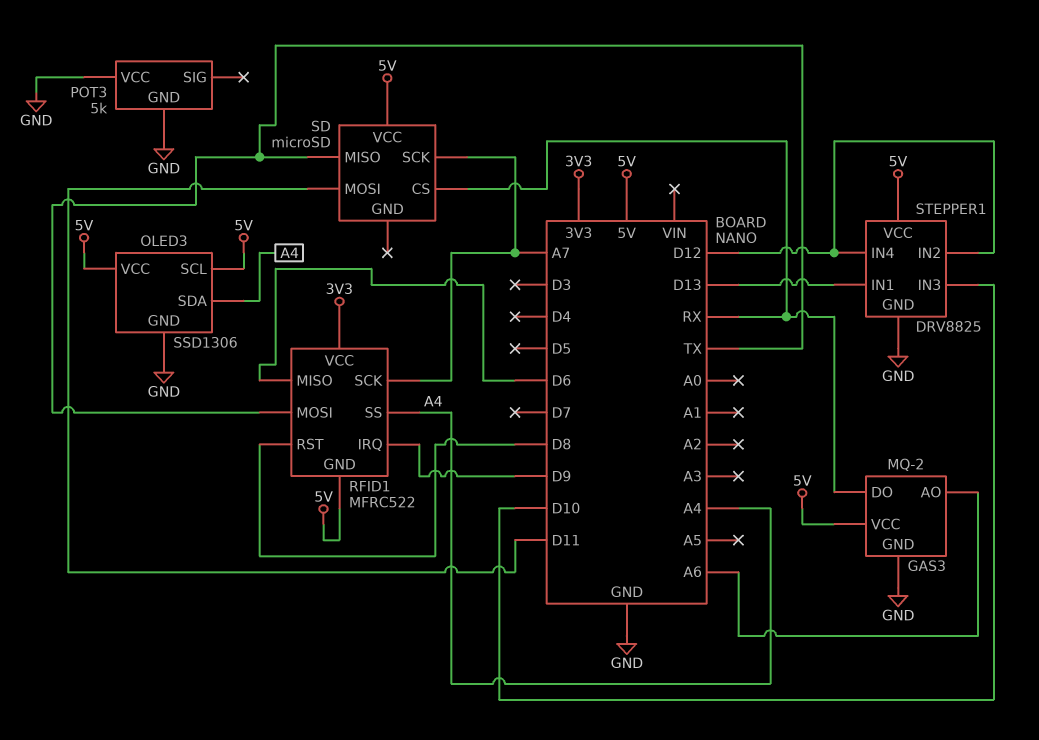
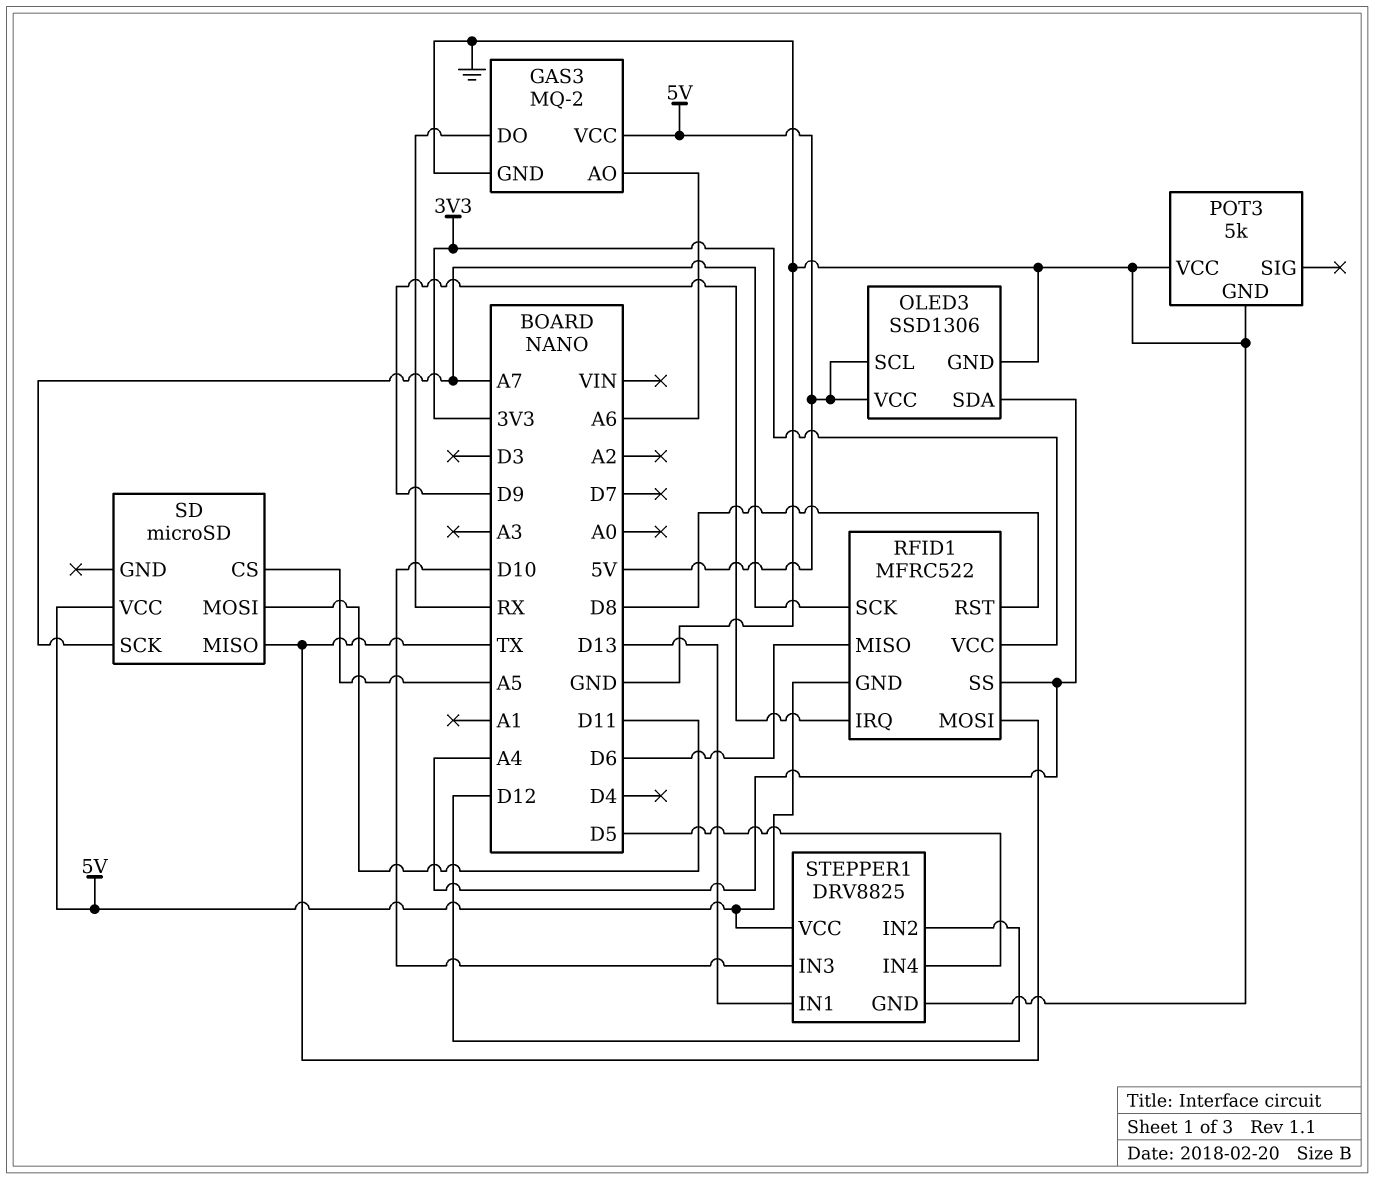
SD pin CS: RX -> A5
STEPPER1 pin IN4: D12 -> D5

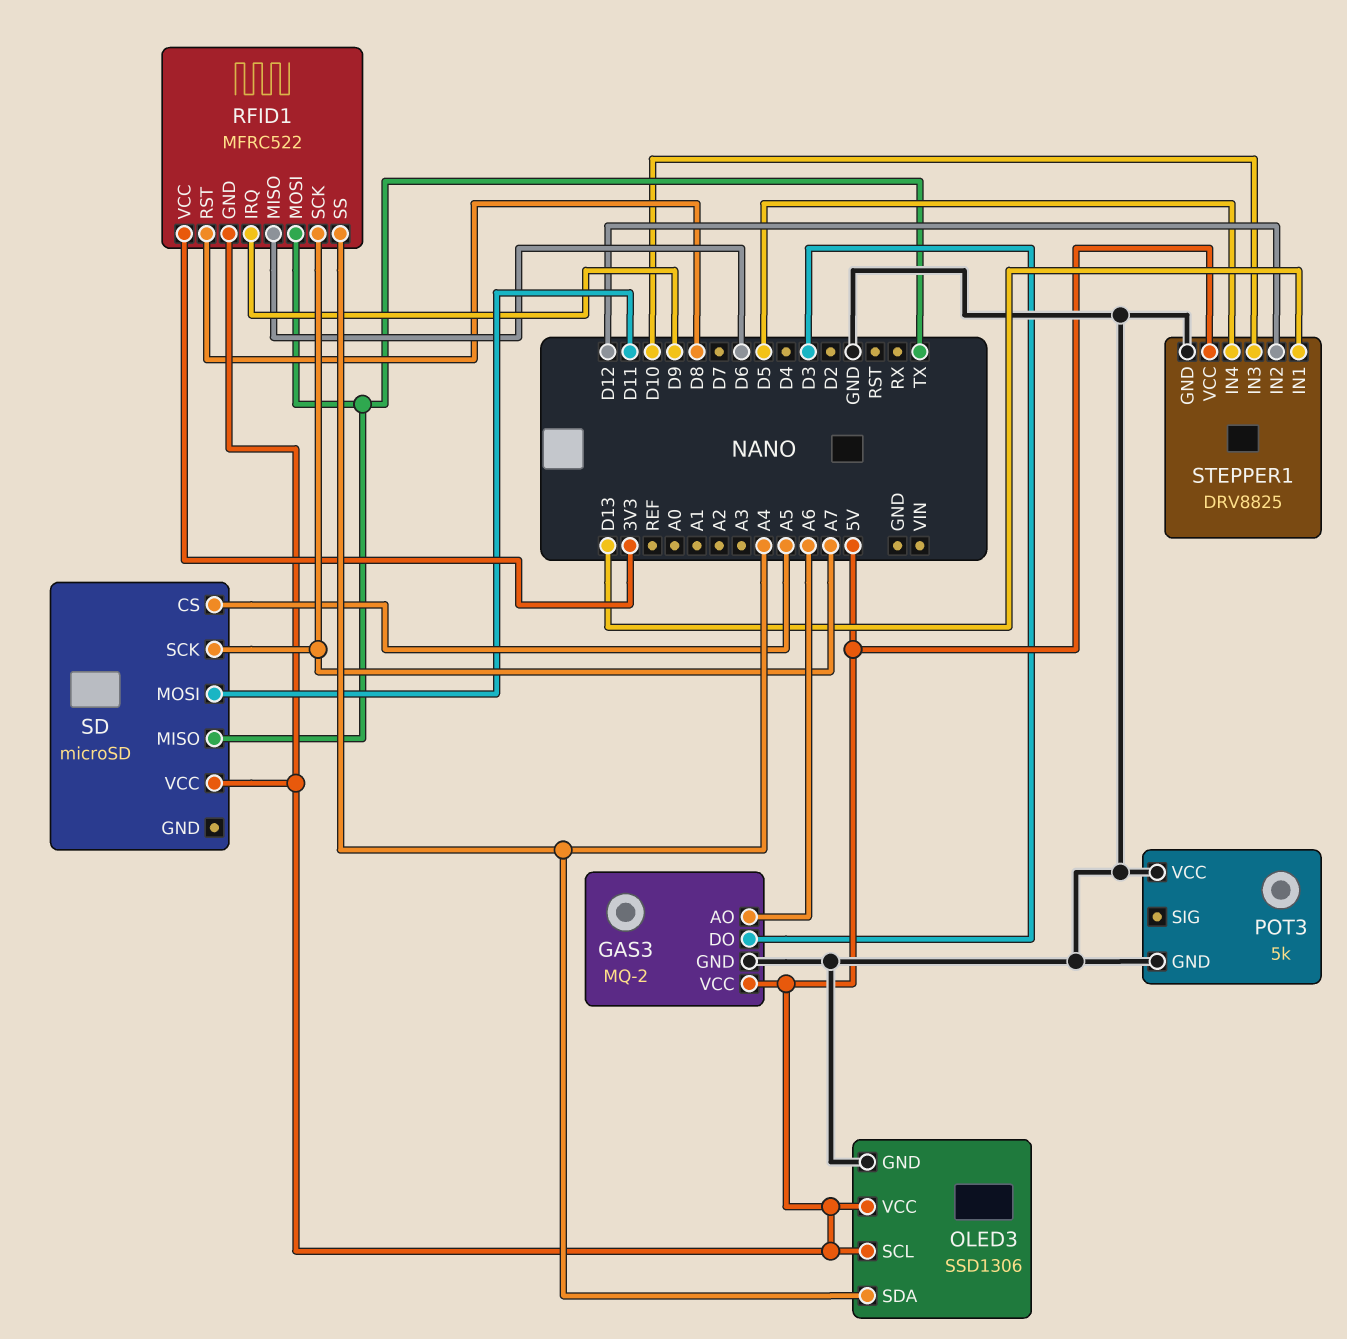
GAS3 pin DO: RX -> D3

